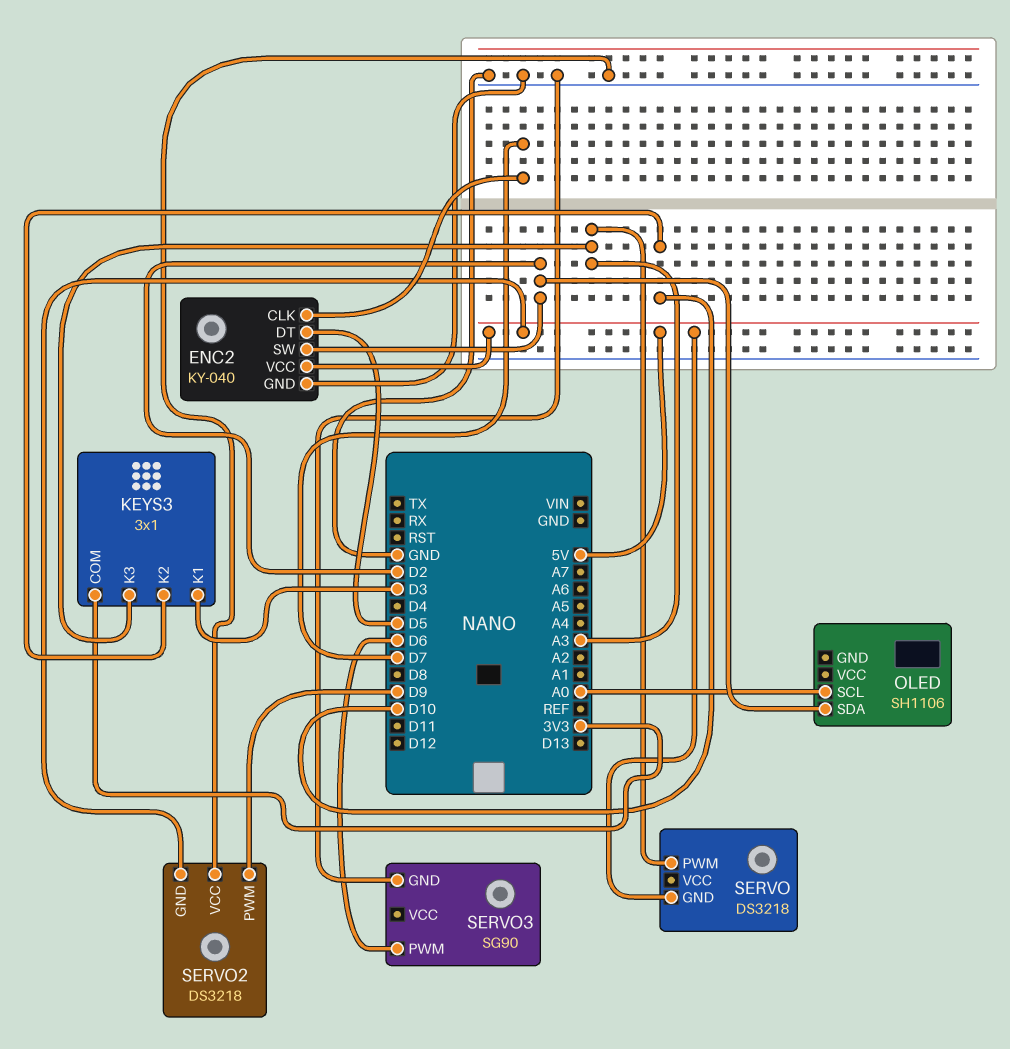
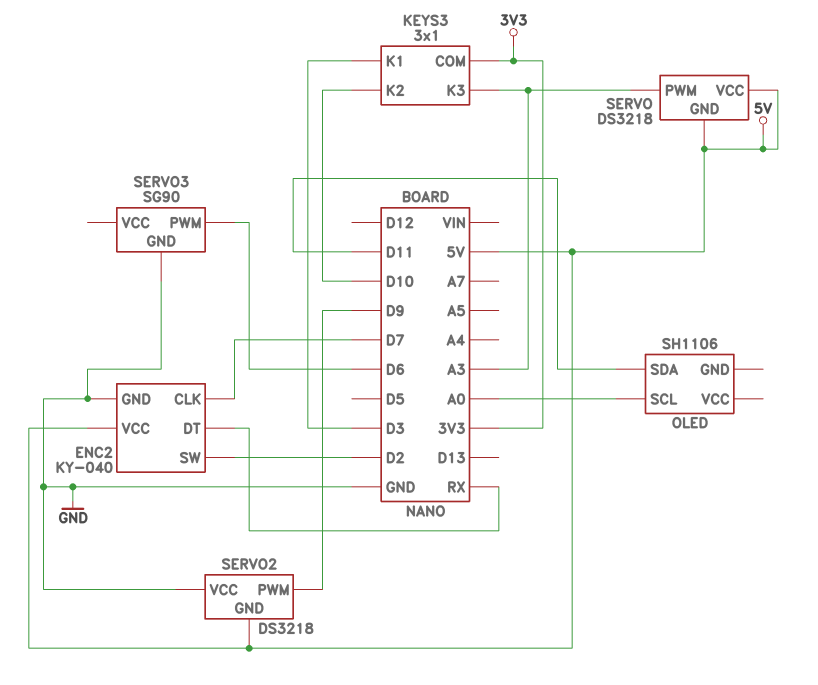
ENC2 pin DT: D5 -> RX
OLED pin SDA: D2 -> D11
SERVO pin VCC: none -> 5V

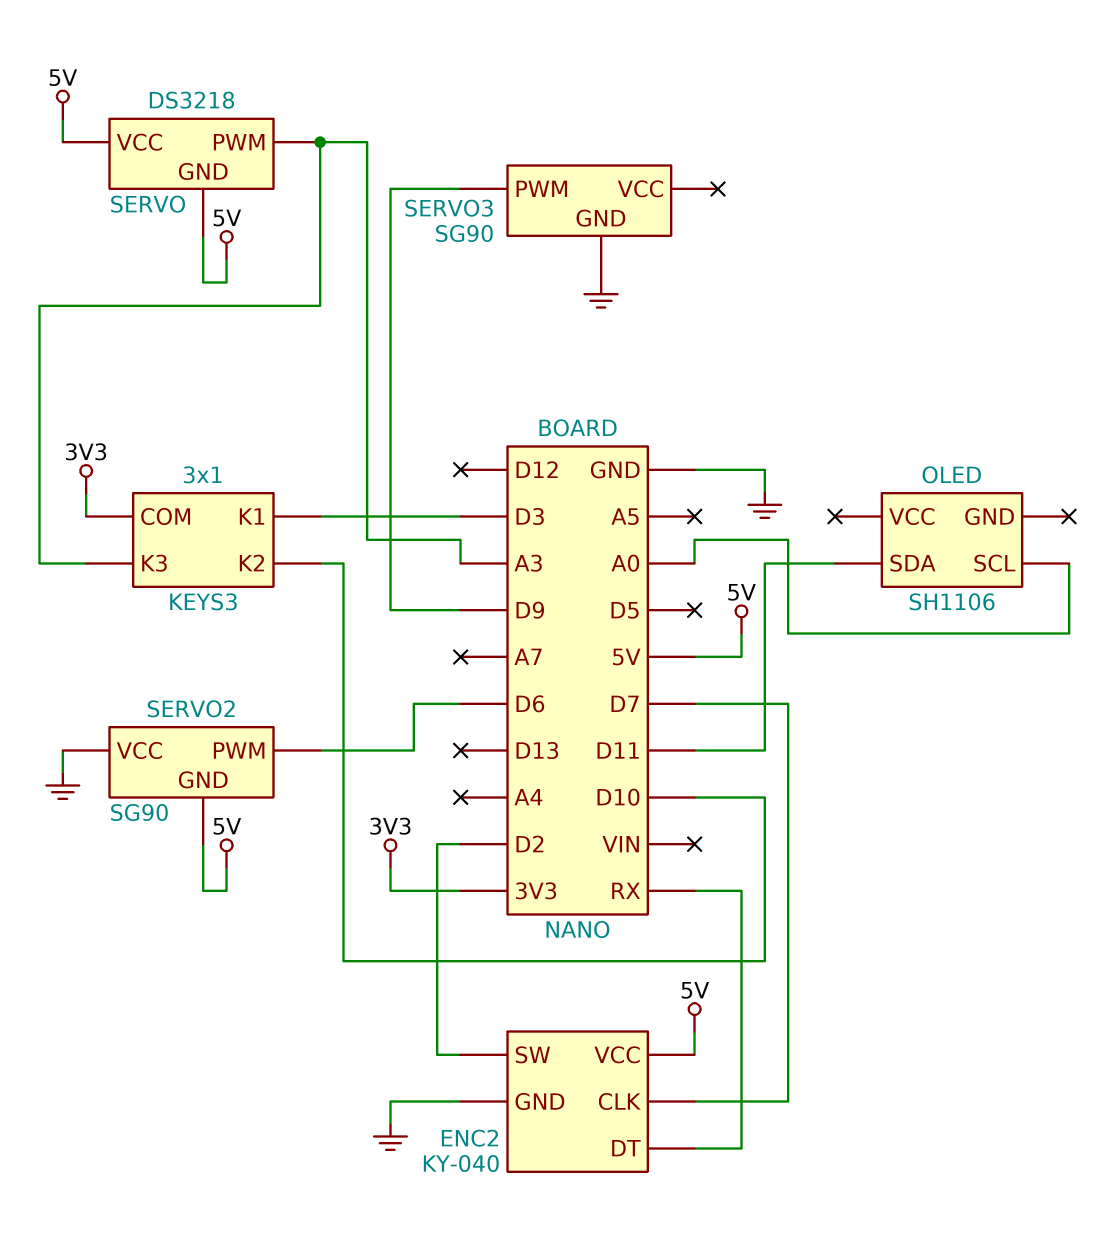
SERVO2: DS3218 -> SG90
SERVO2 pin PWM: D9 -> D6
SERVO3 pin PWM: D6 -> D9

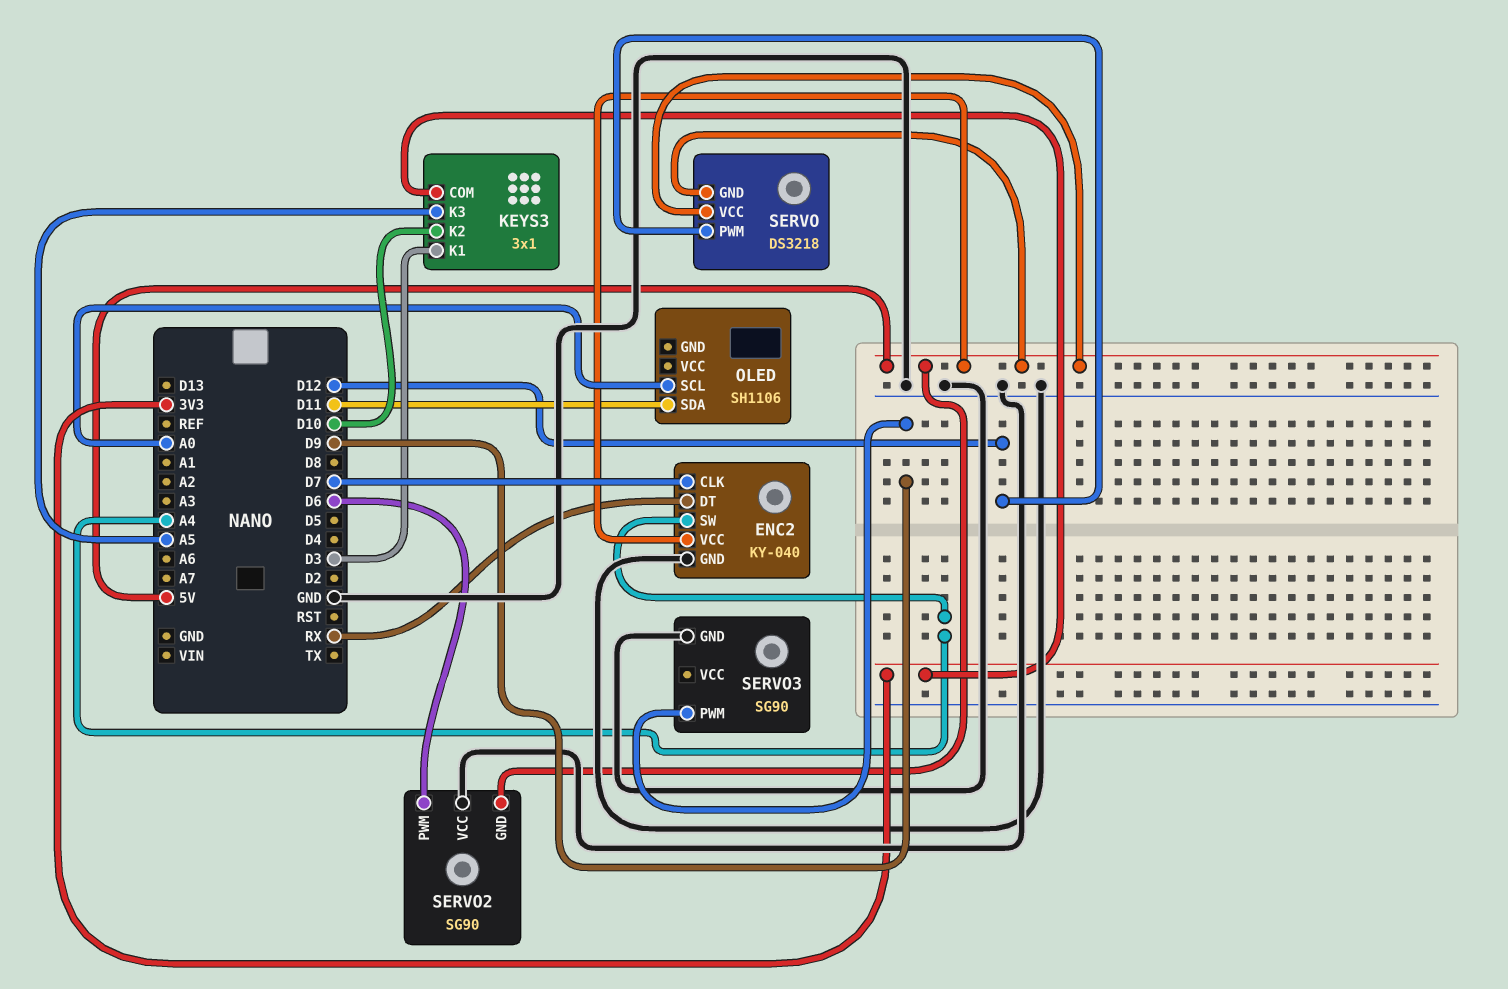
ENC2 pin SW: D2 -> A4
KEYS3 pin K3: A3 -> A5
SERVO pin PWM: A3 -> D12

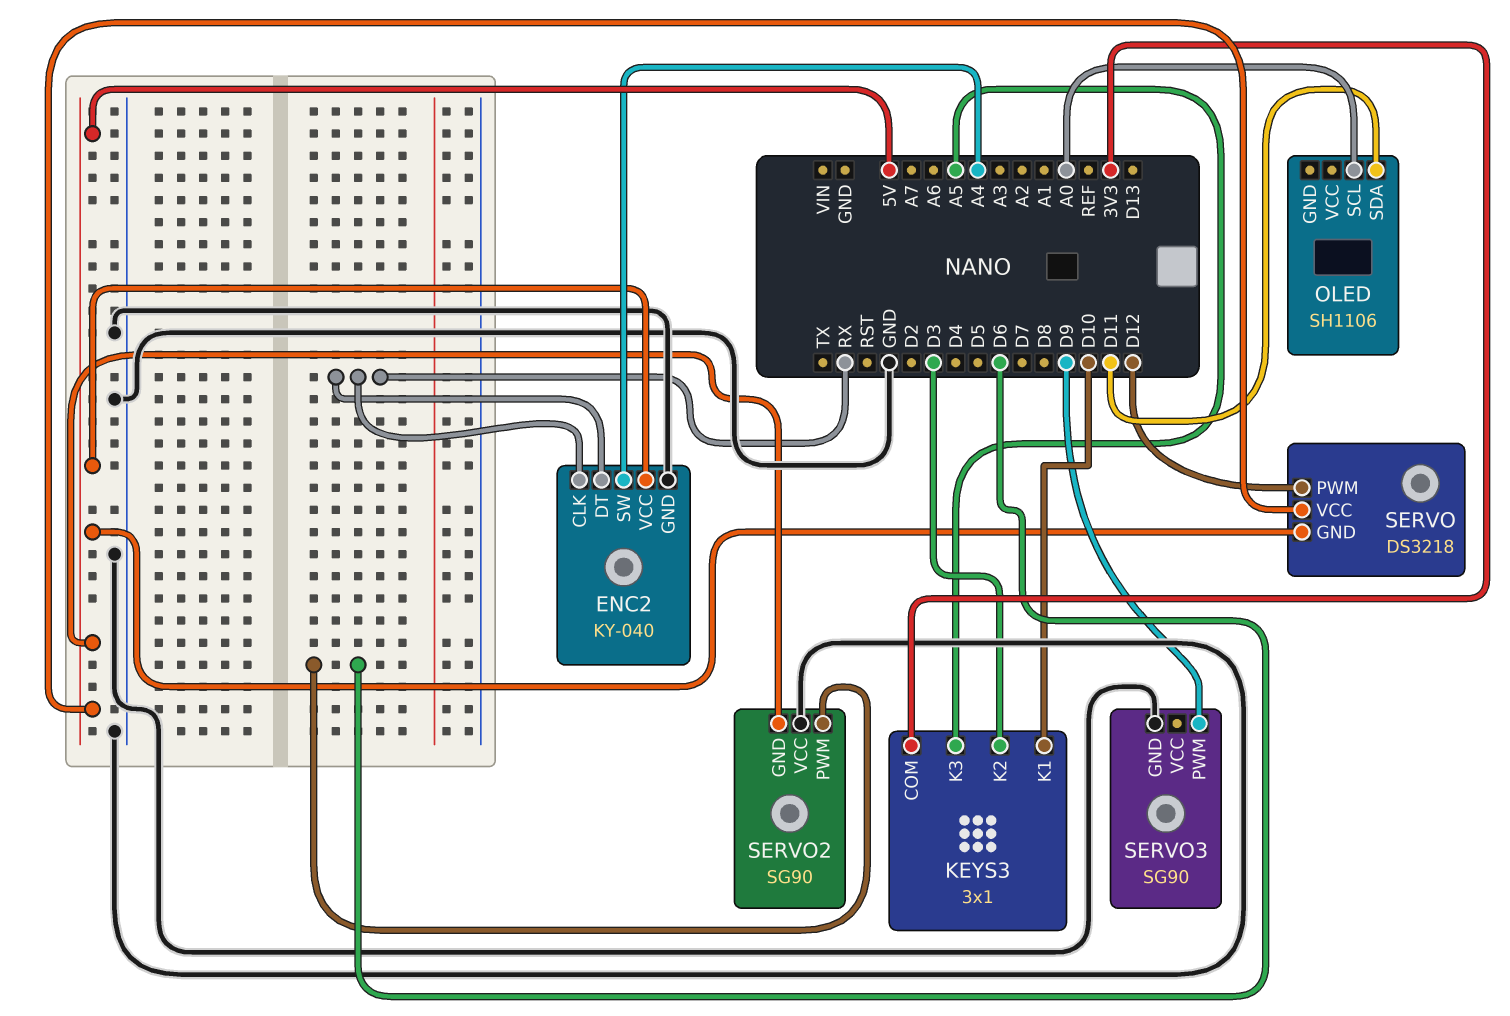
ENC2 pin CLK: D7 -> RX
KEYS3 pin K1: D3 -> D10
KEYS3 pin K2: D10 -> D3

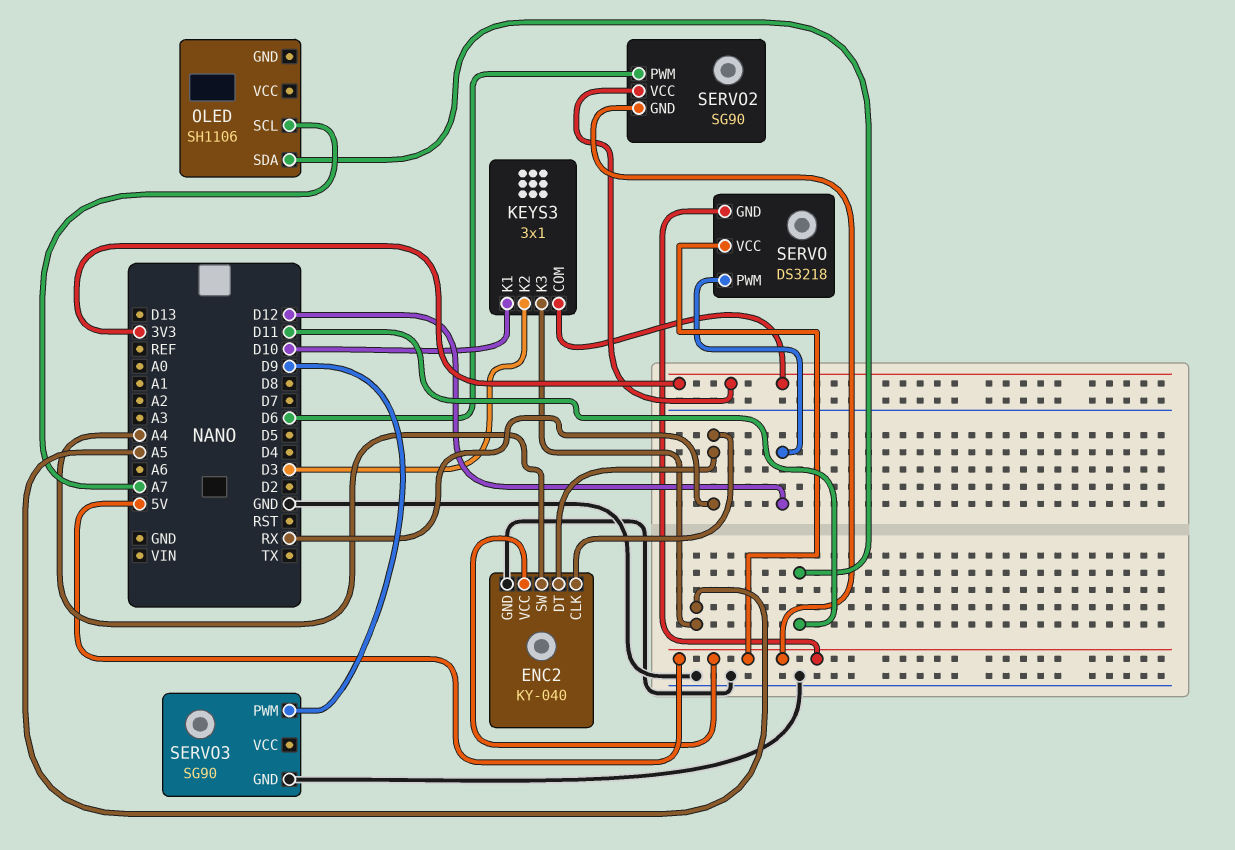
OLED pin SCL: A0 -> A7
SERVO2 pin VCC: GND -> 3V3

